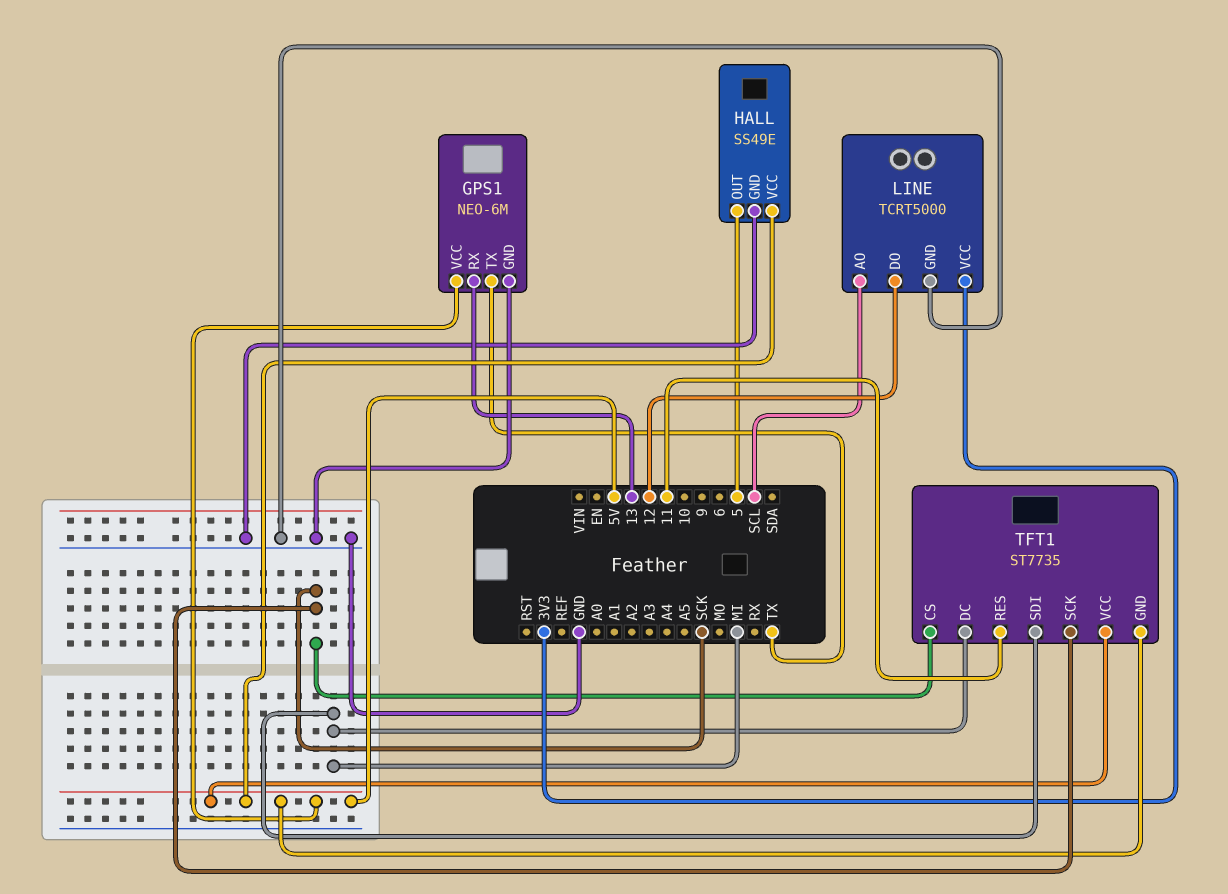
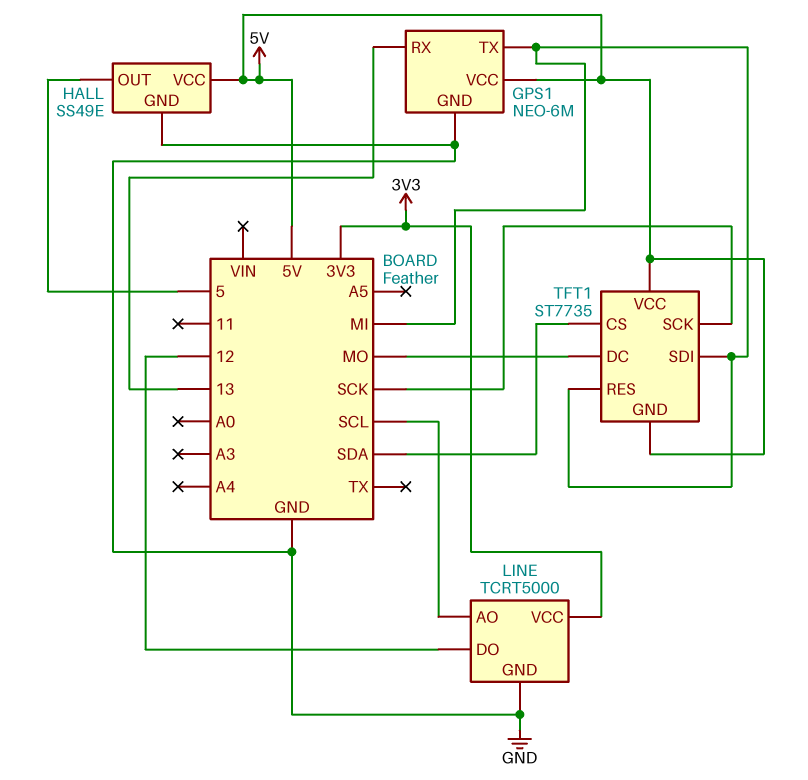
GPS1 pin TX: TX -> MI
TFT1 pin CS: SCK -> SDA
TFT1 pin DC: MI -> MO
TFT1 pin RES: 11 -> MI

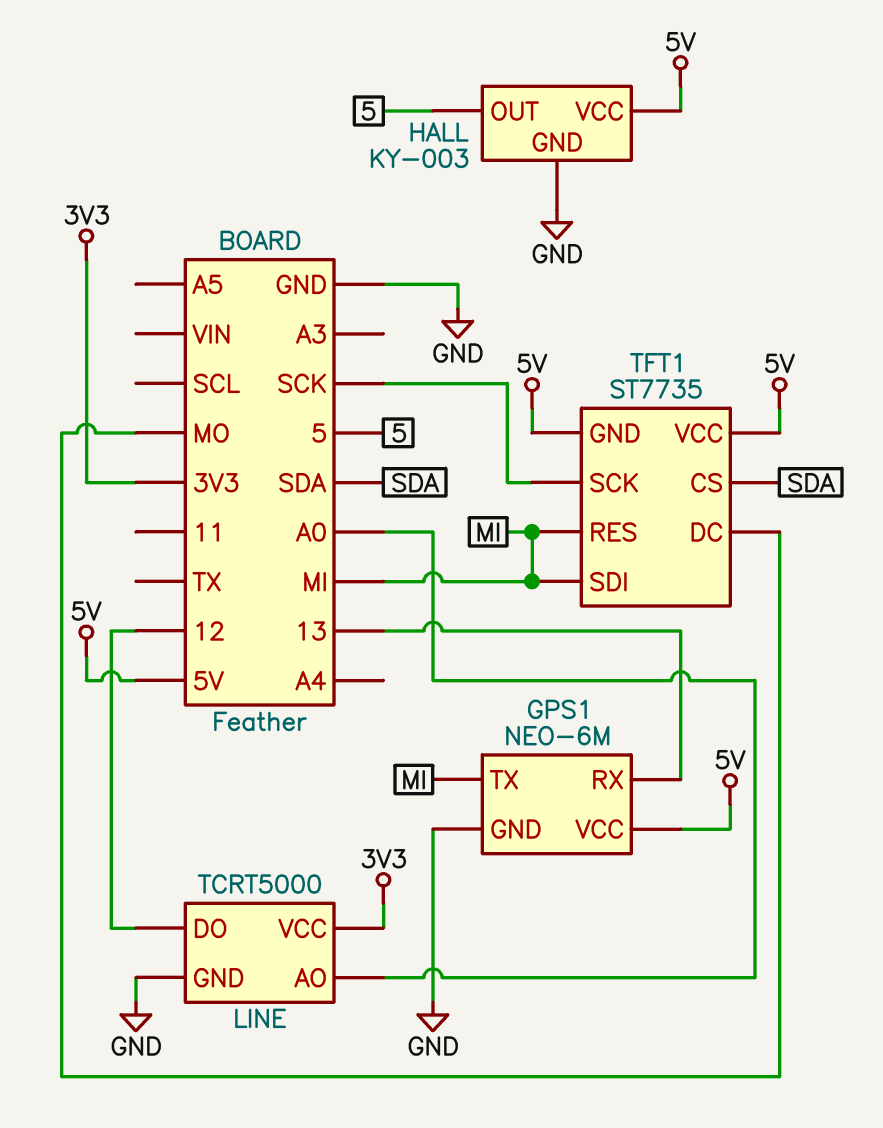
HALL: SS49E -> KY-003
LINE pin AO: SCL -> A0

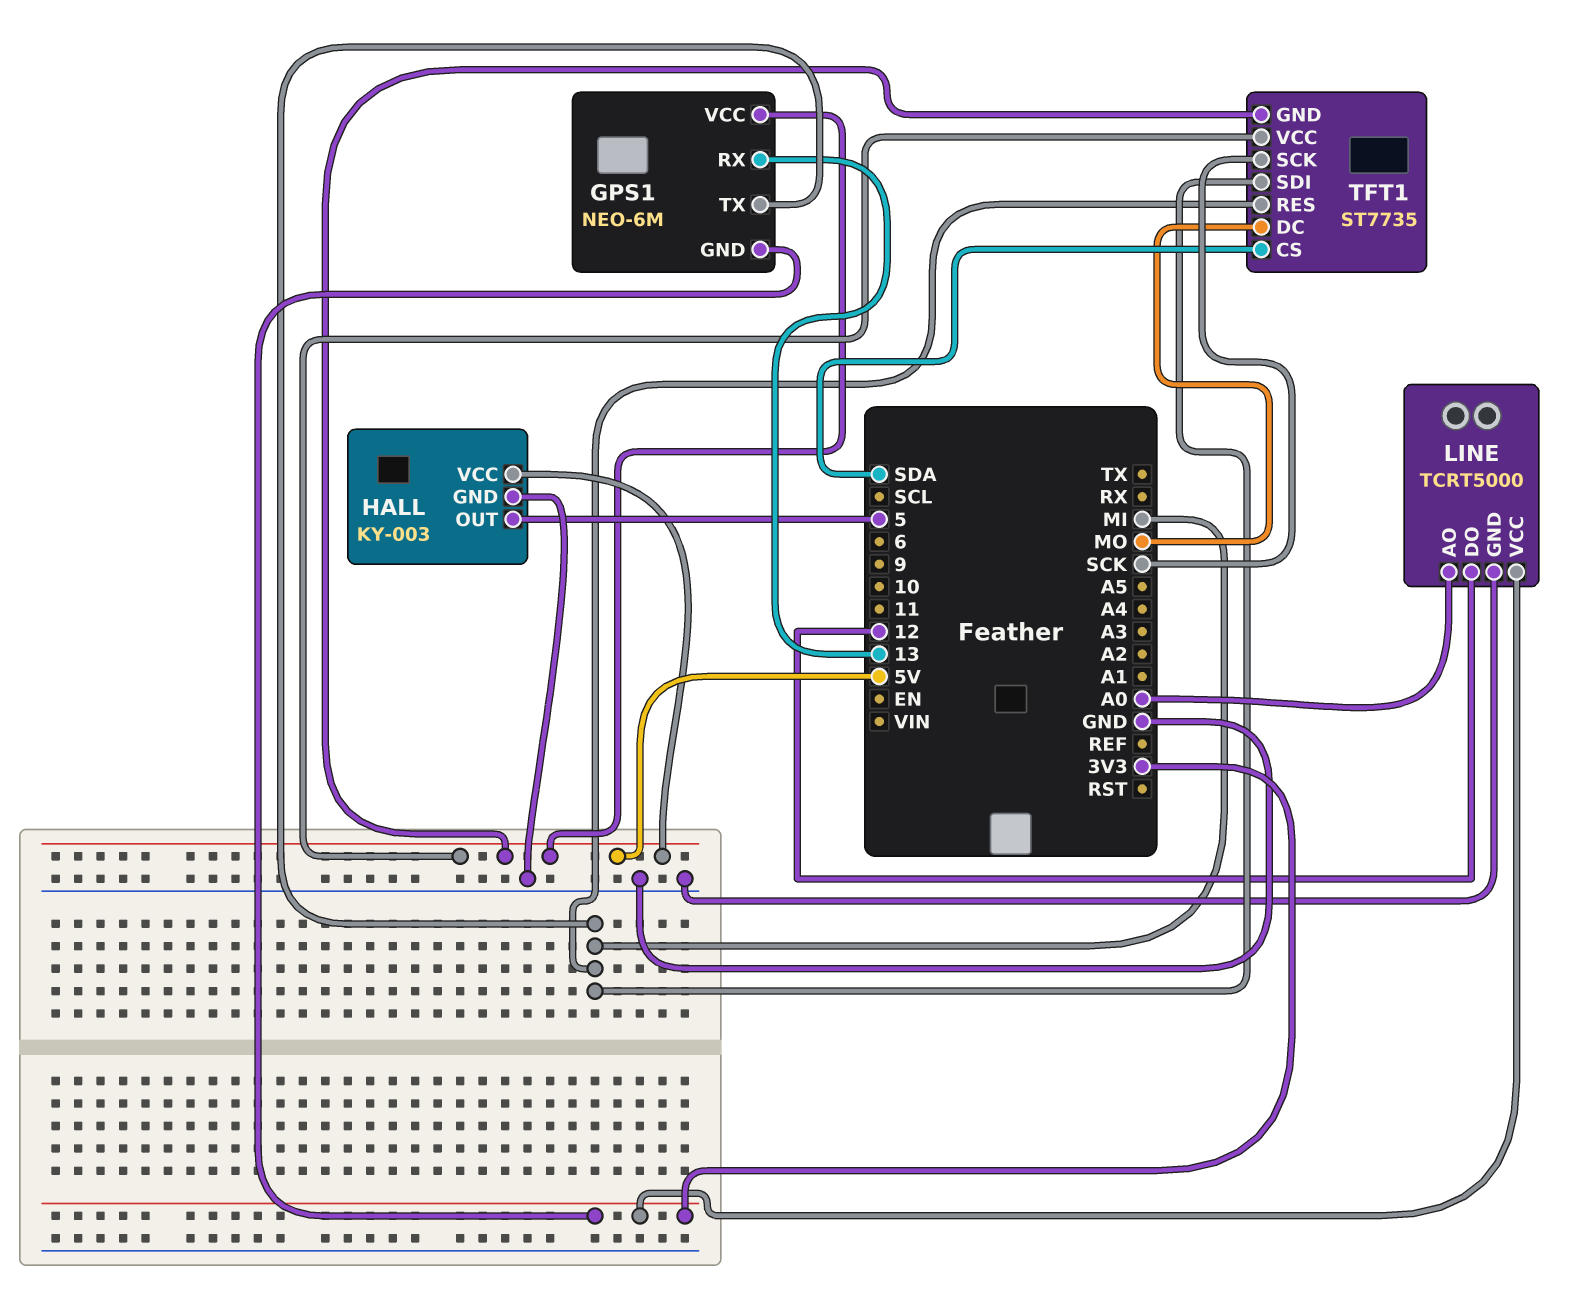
GPS1 pin GND: GND -> 3V3

